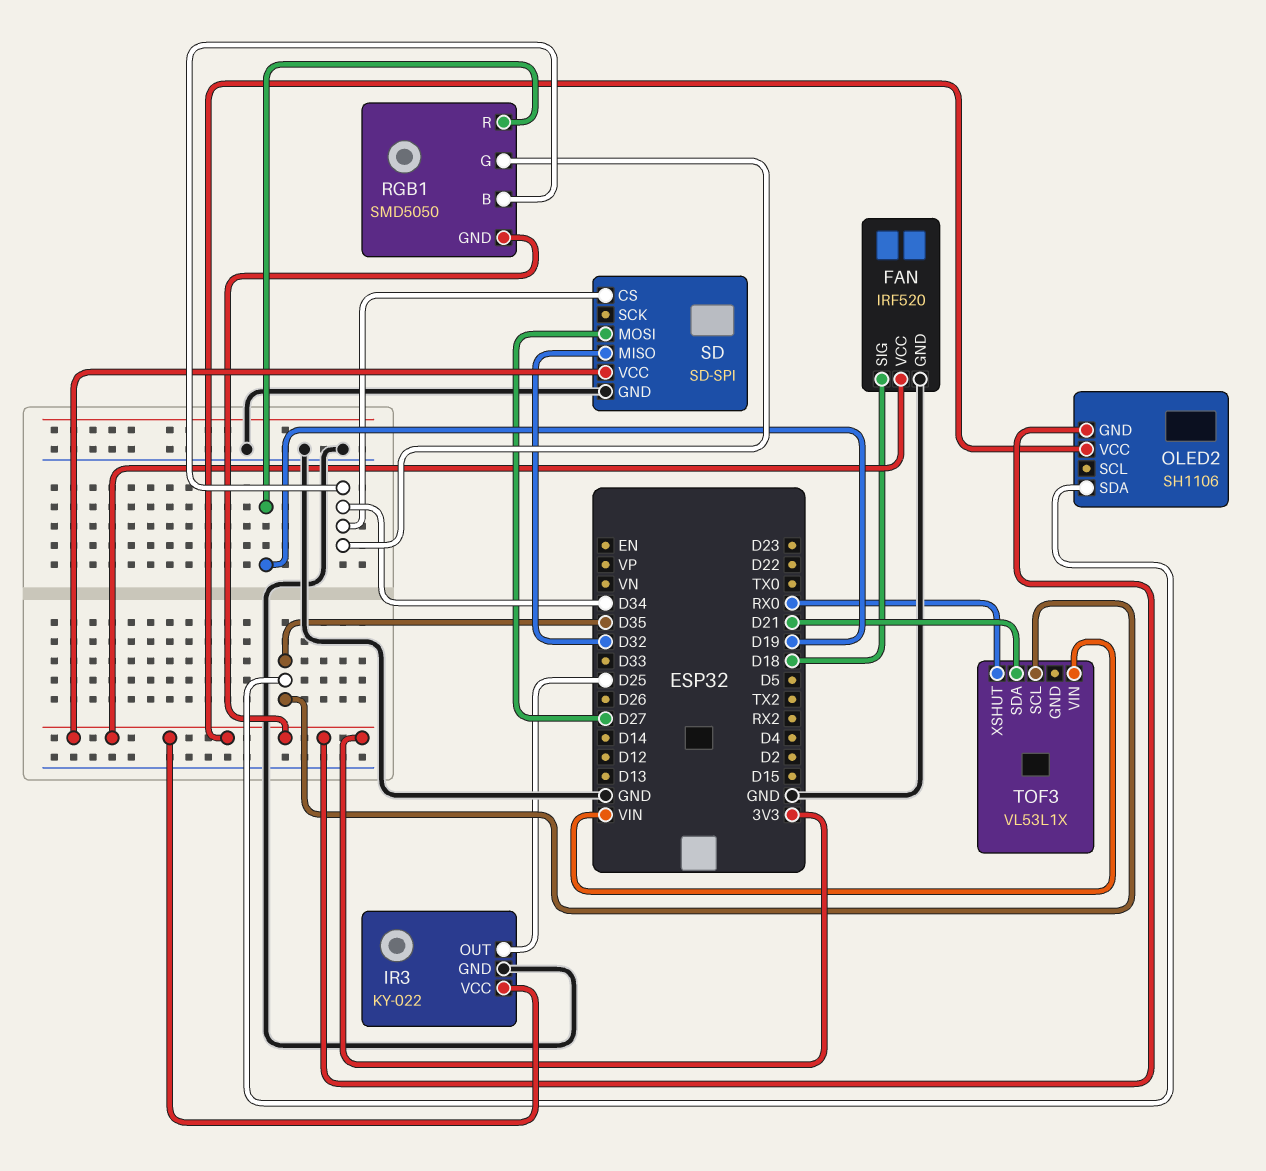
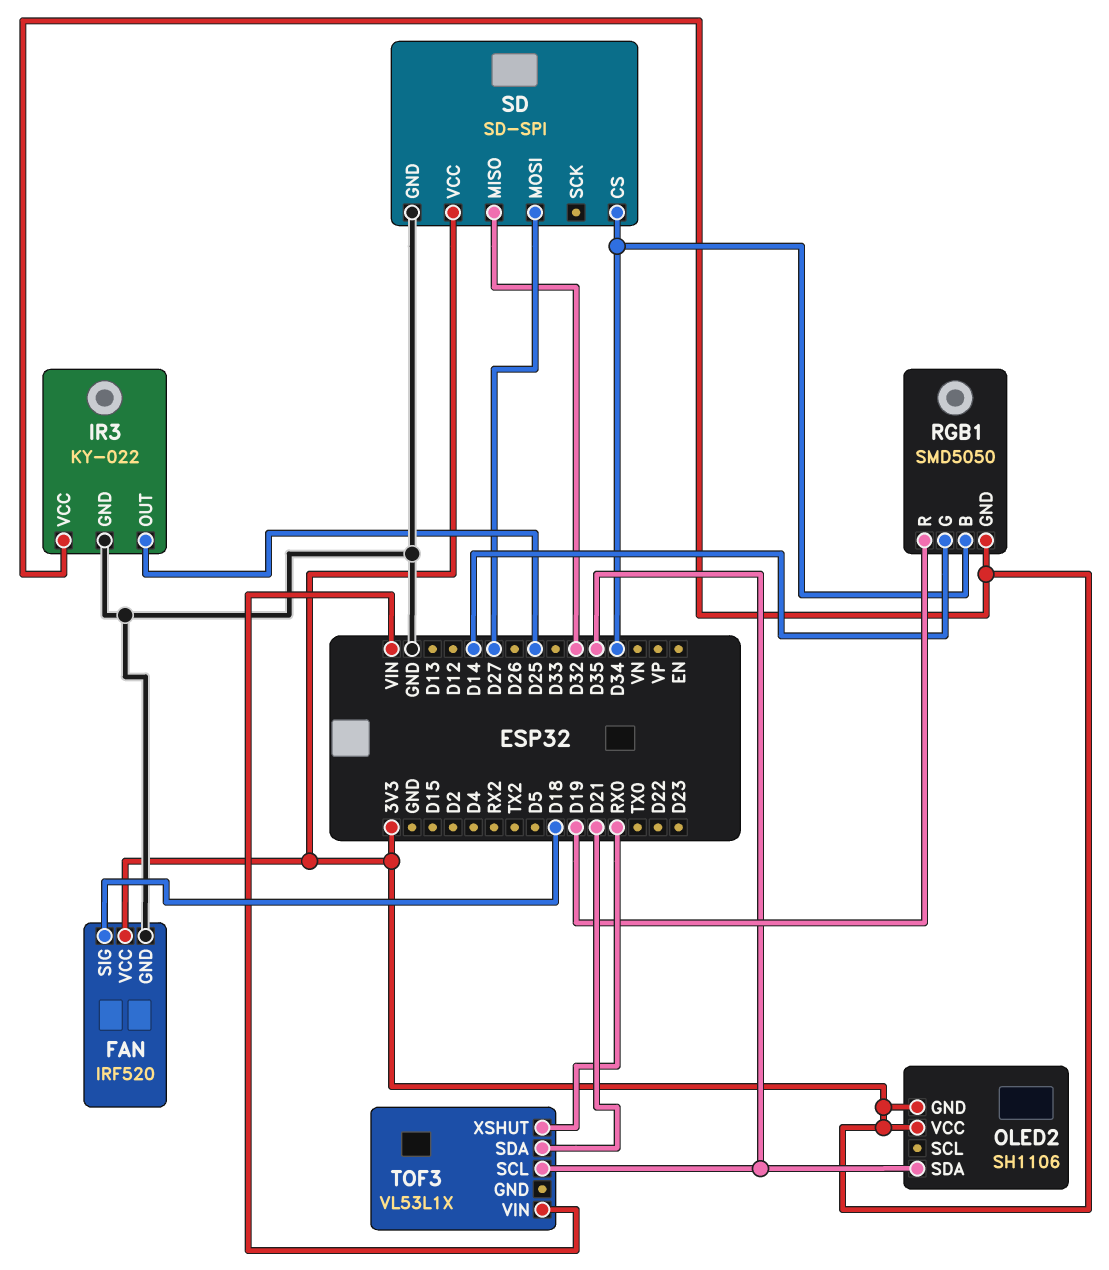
RGB1 pin G: D34 -> D14

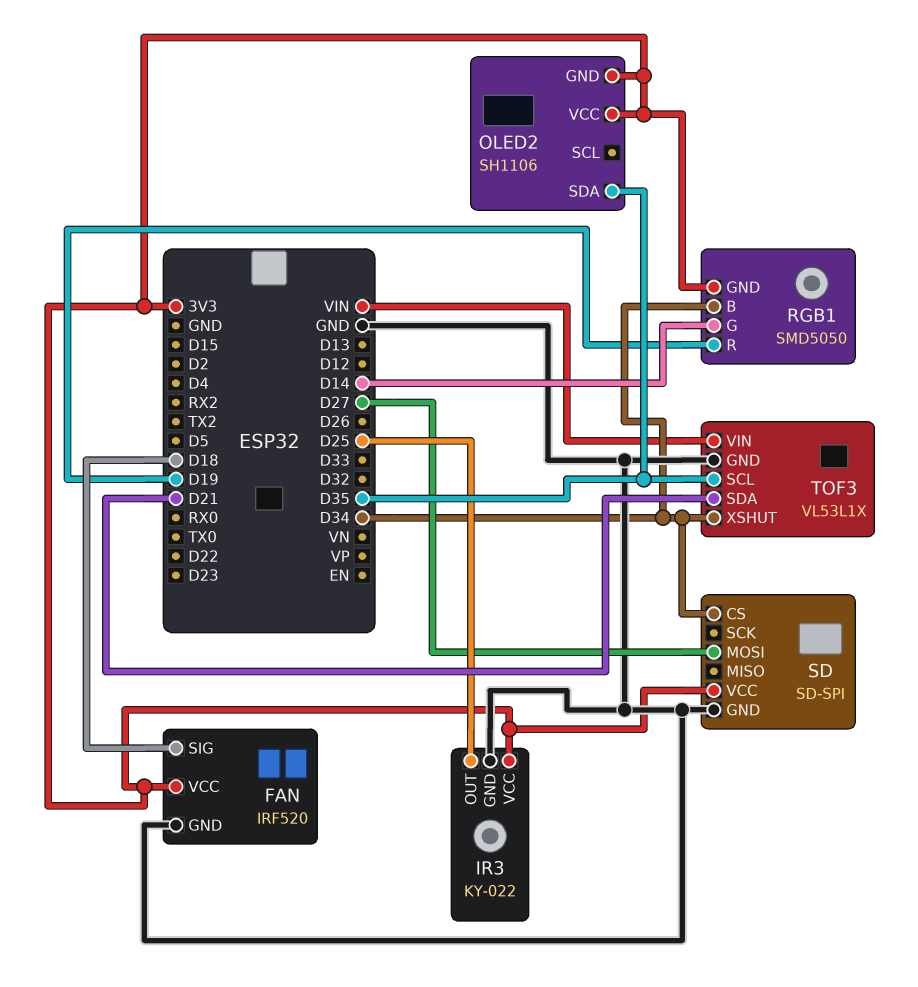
SD pin MISO: D32 -> none
TOF3 pin GND: none -> GND
TOF3 pin XSHUT: RX0 -> D34

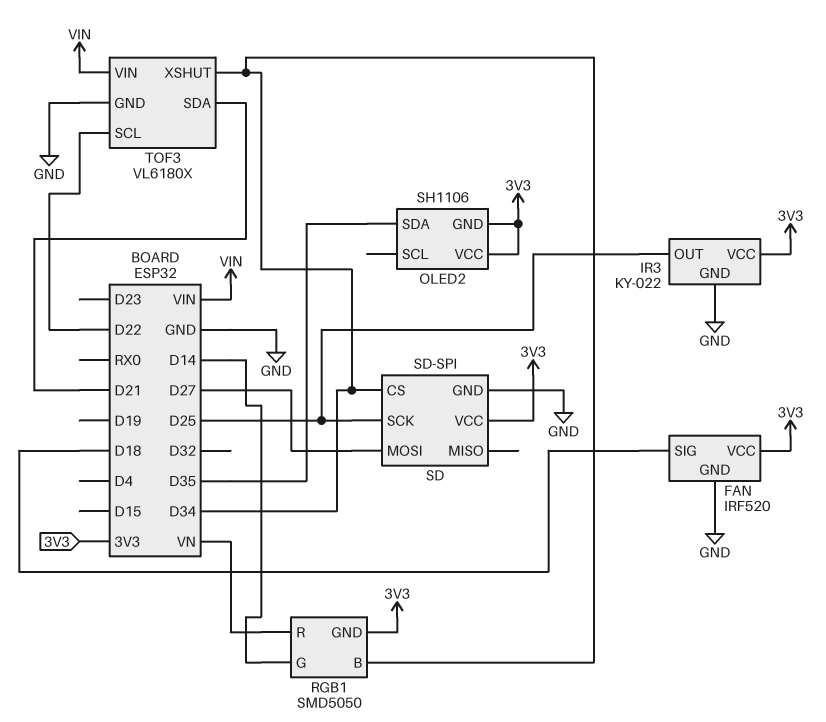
RGB1 pin R: D19 -> VN
SD pin SCK: none -> D25
TOF3: VL53L1X -> VL6180X
TOF3 pin SCL: D35 -> D22

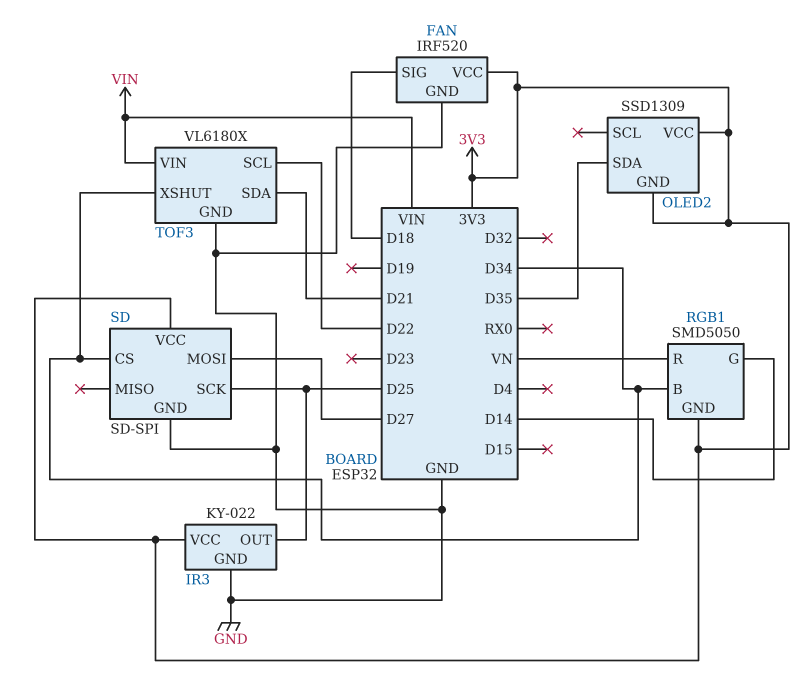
OLED2: SH1106 -> SSD1309

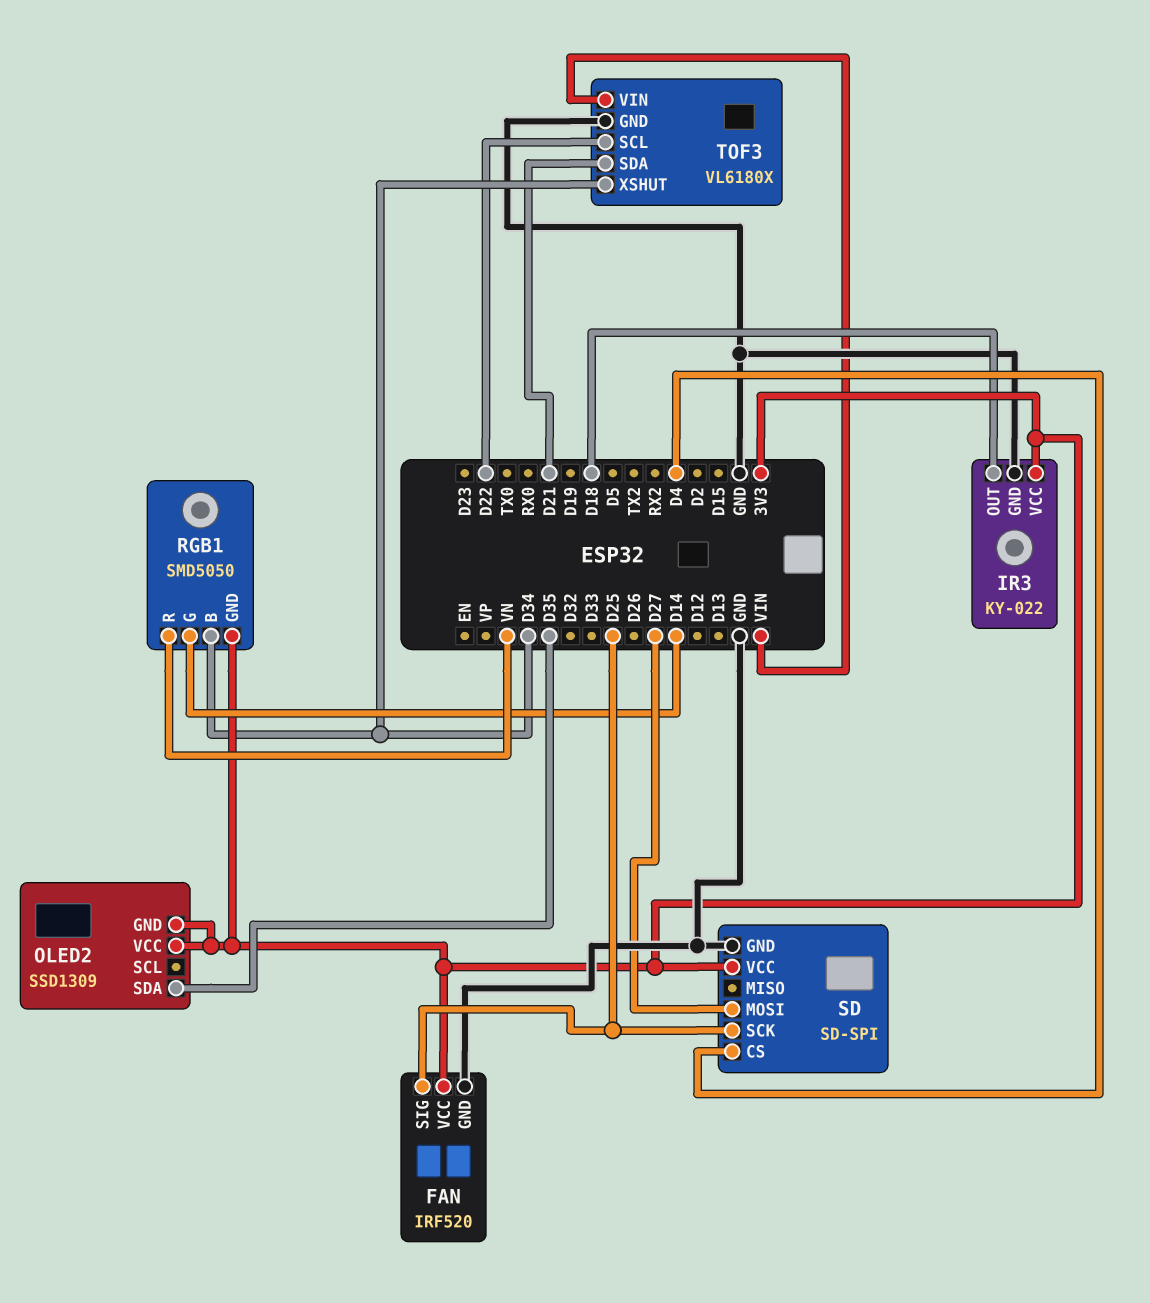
FAN pin SIG: D18 -> D25
IR3 pin OUT: D25 -> D18
SD pin CS: D34 -> D4

